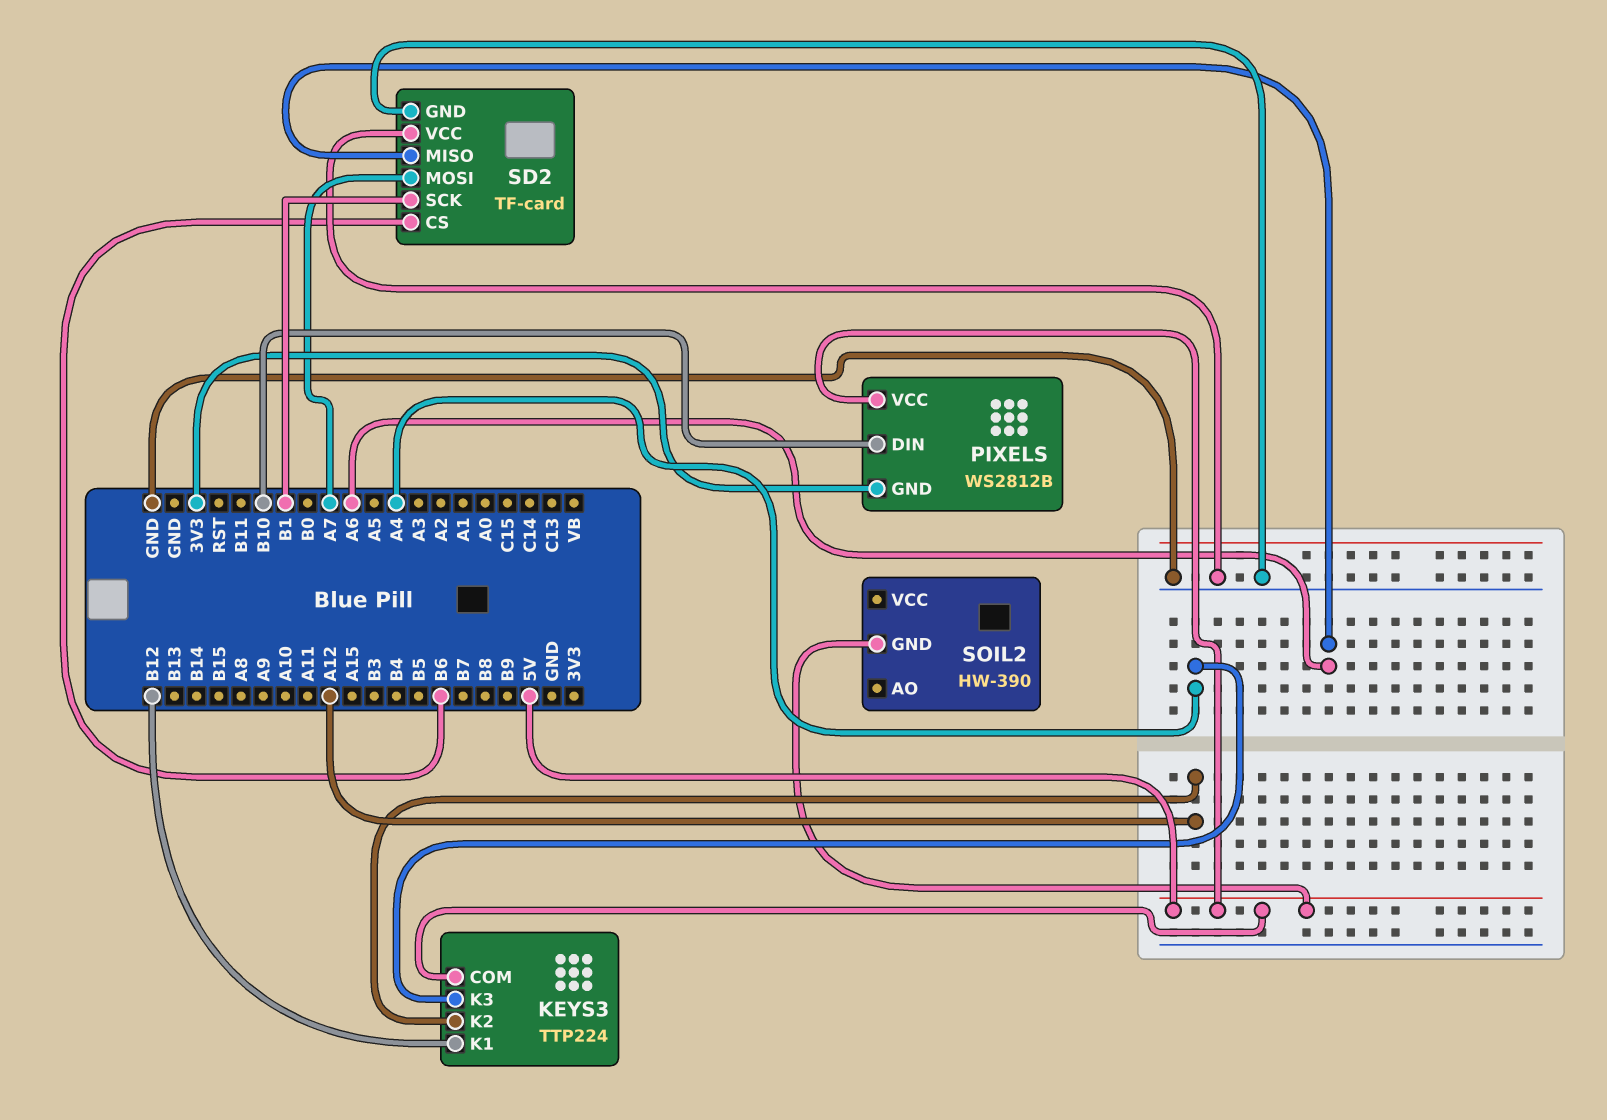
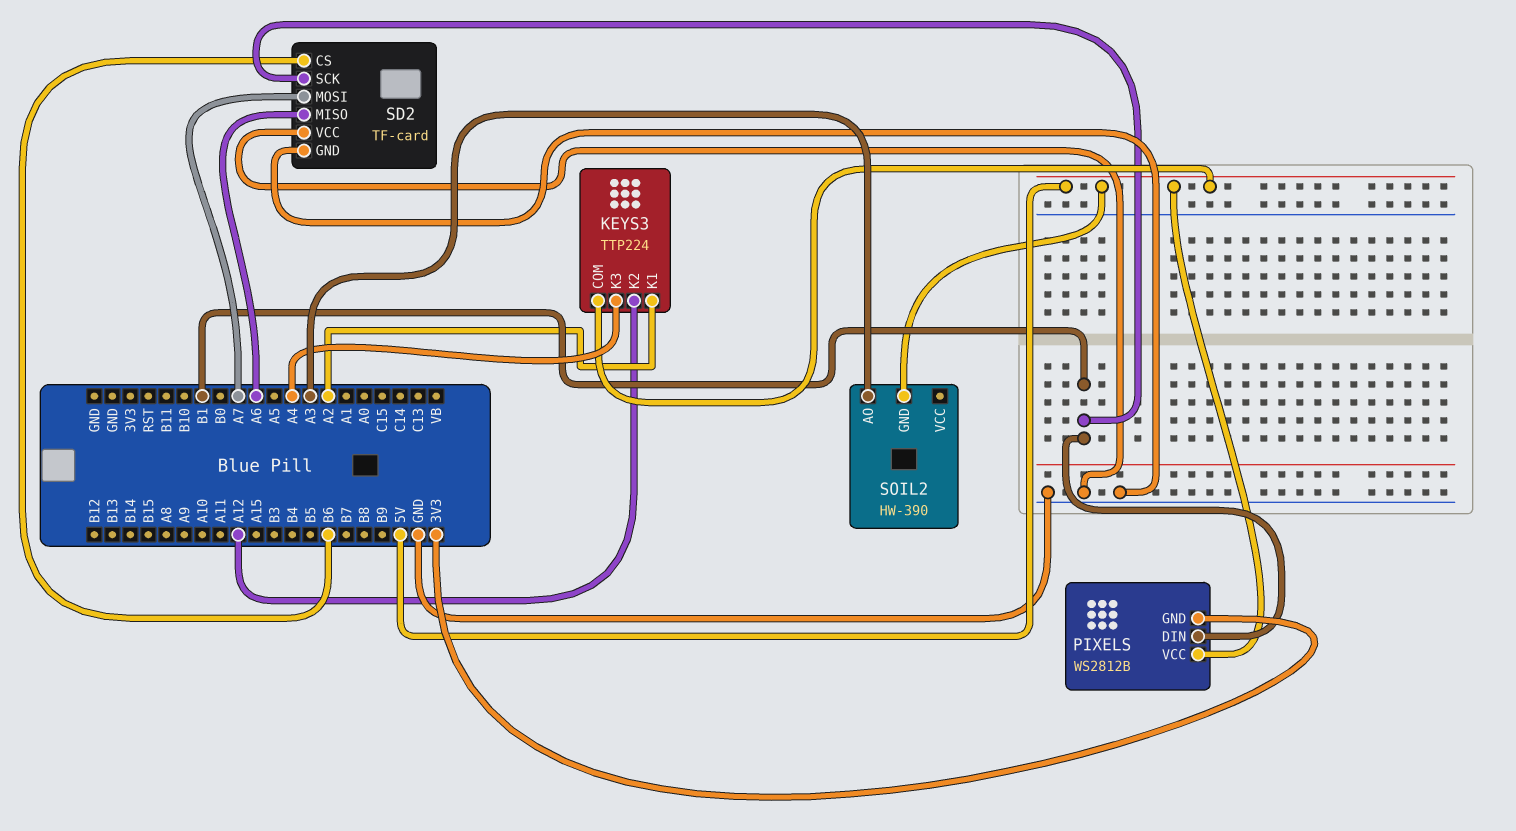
KEYS3 pin K1: B12 -> A2
PIXELS pin DIN: B10 -> B1
SOIL2 pin AO: none -> A3

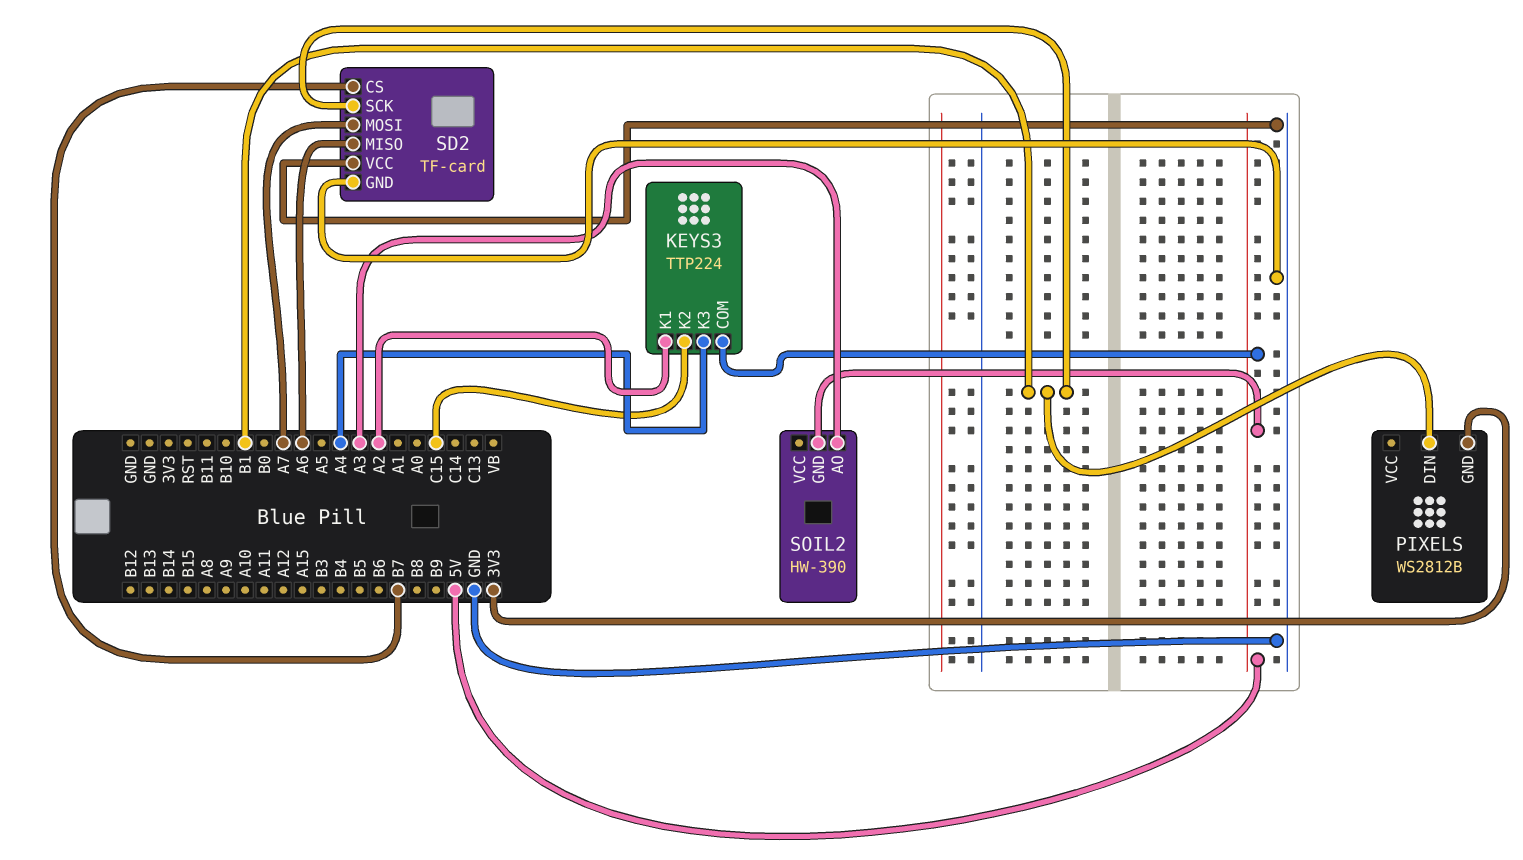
KEYS3 pin K2: A12 -> C15
PIXELS pin VCC: 5V -> none
SD2 pin CS: B6 -> B7

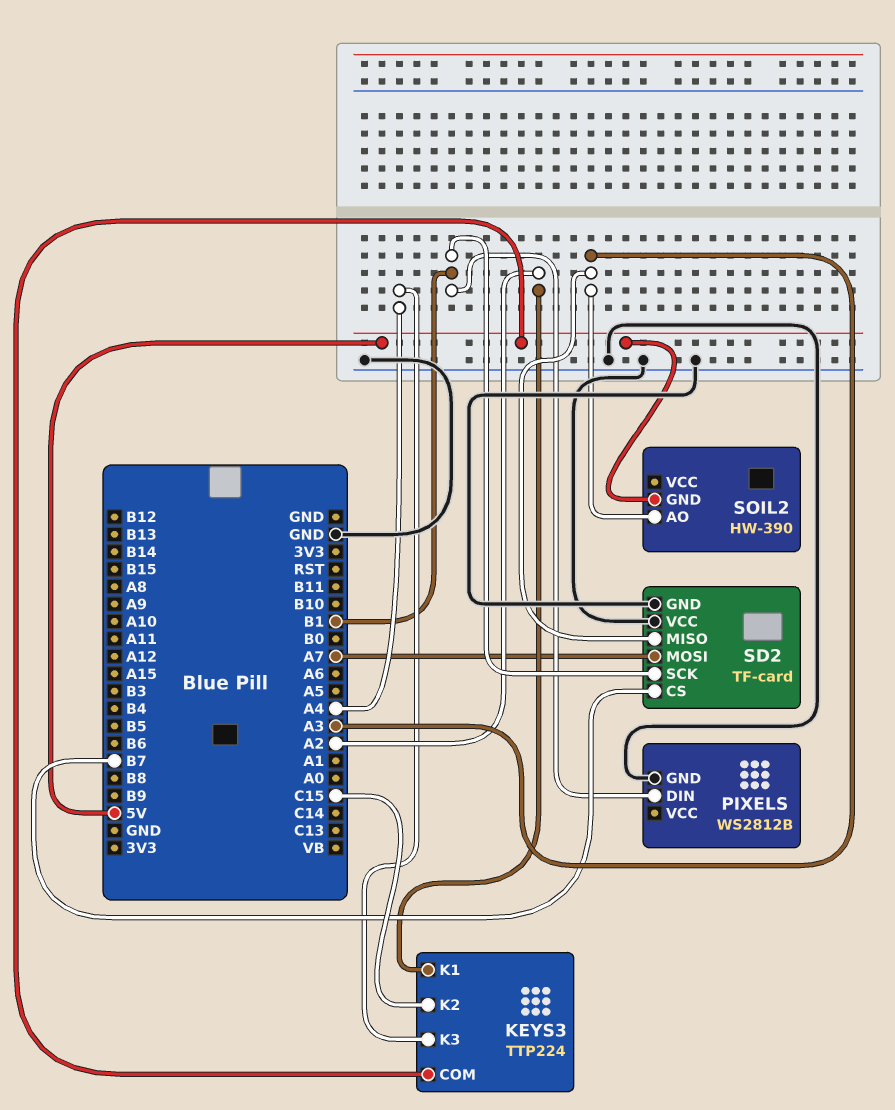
PIXELS pin GND: 3V3 -> GND
SD2 pin MISO: A6 -> A3

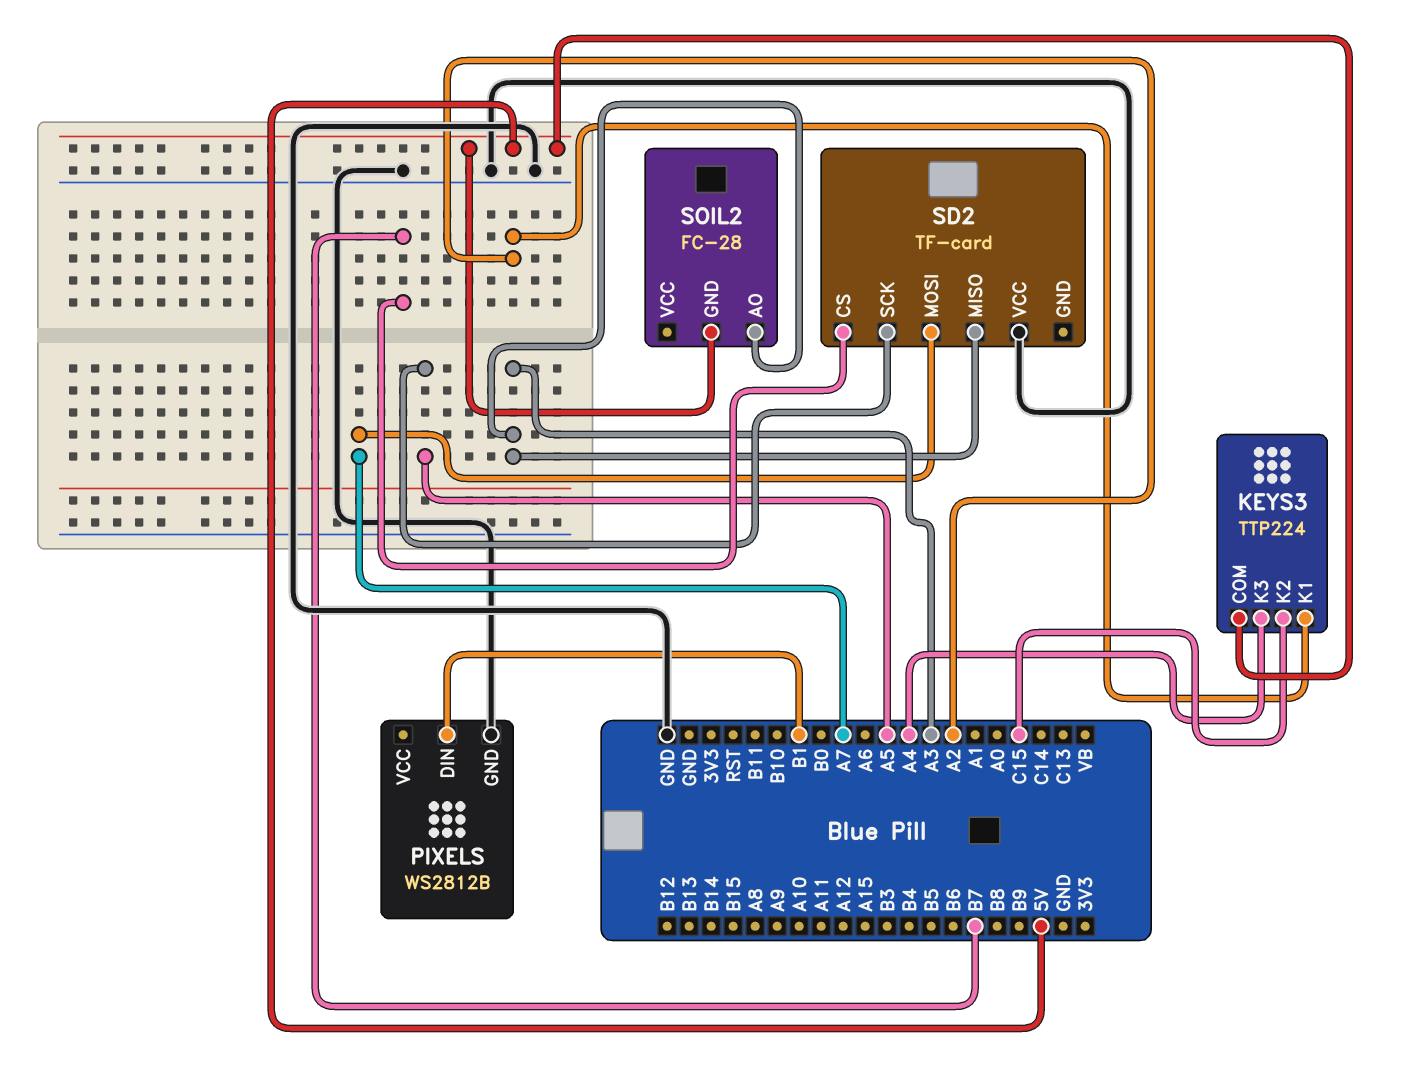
SD2 pin GND: GND -> none
SD2 pin SCK: B1 -> A5
SOIL2: HW-390 -> FC-28

